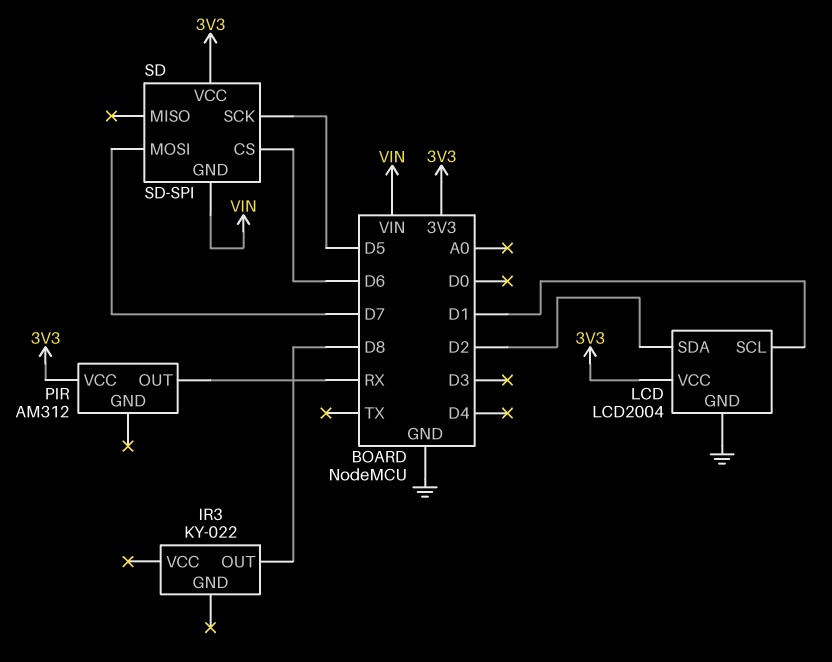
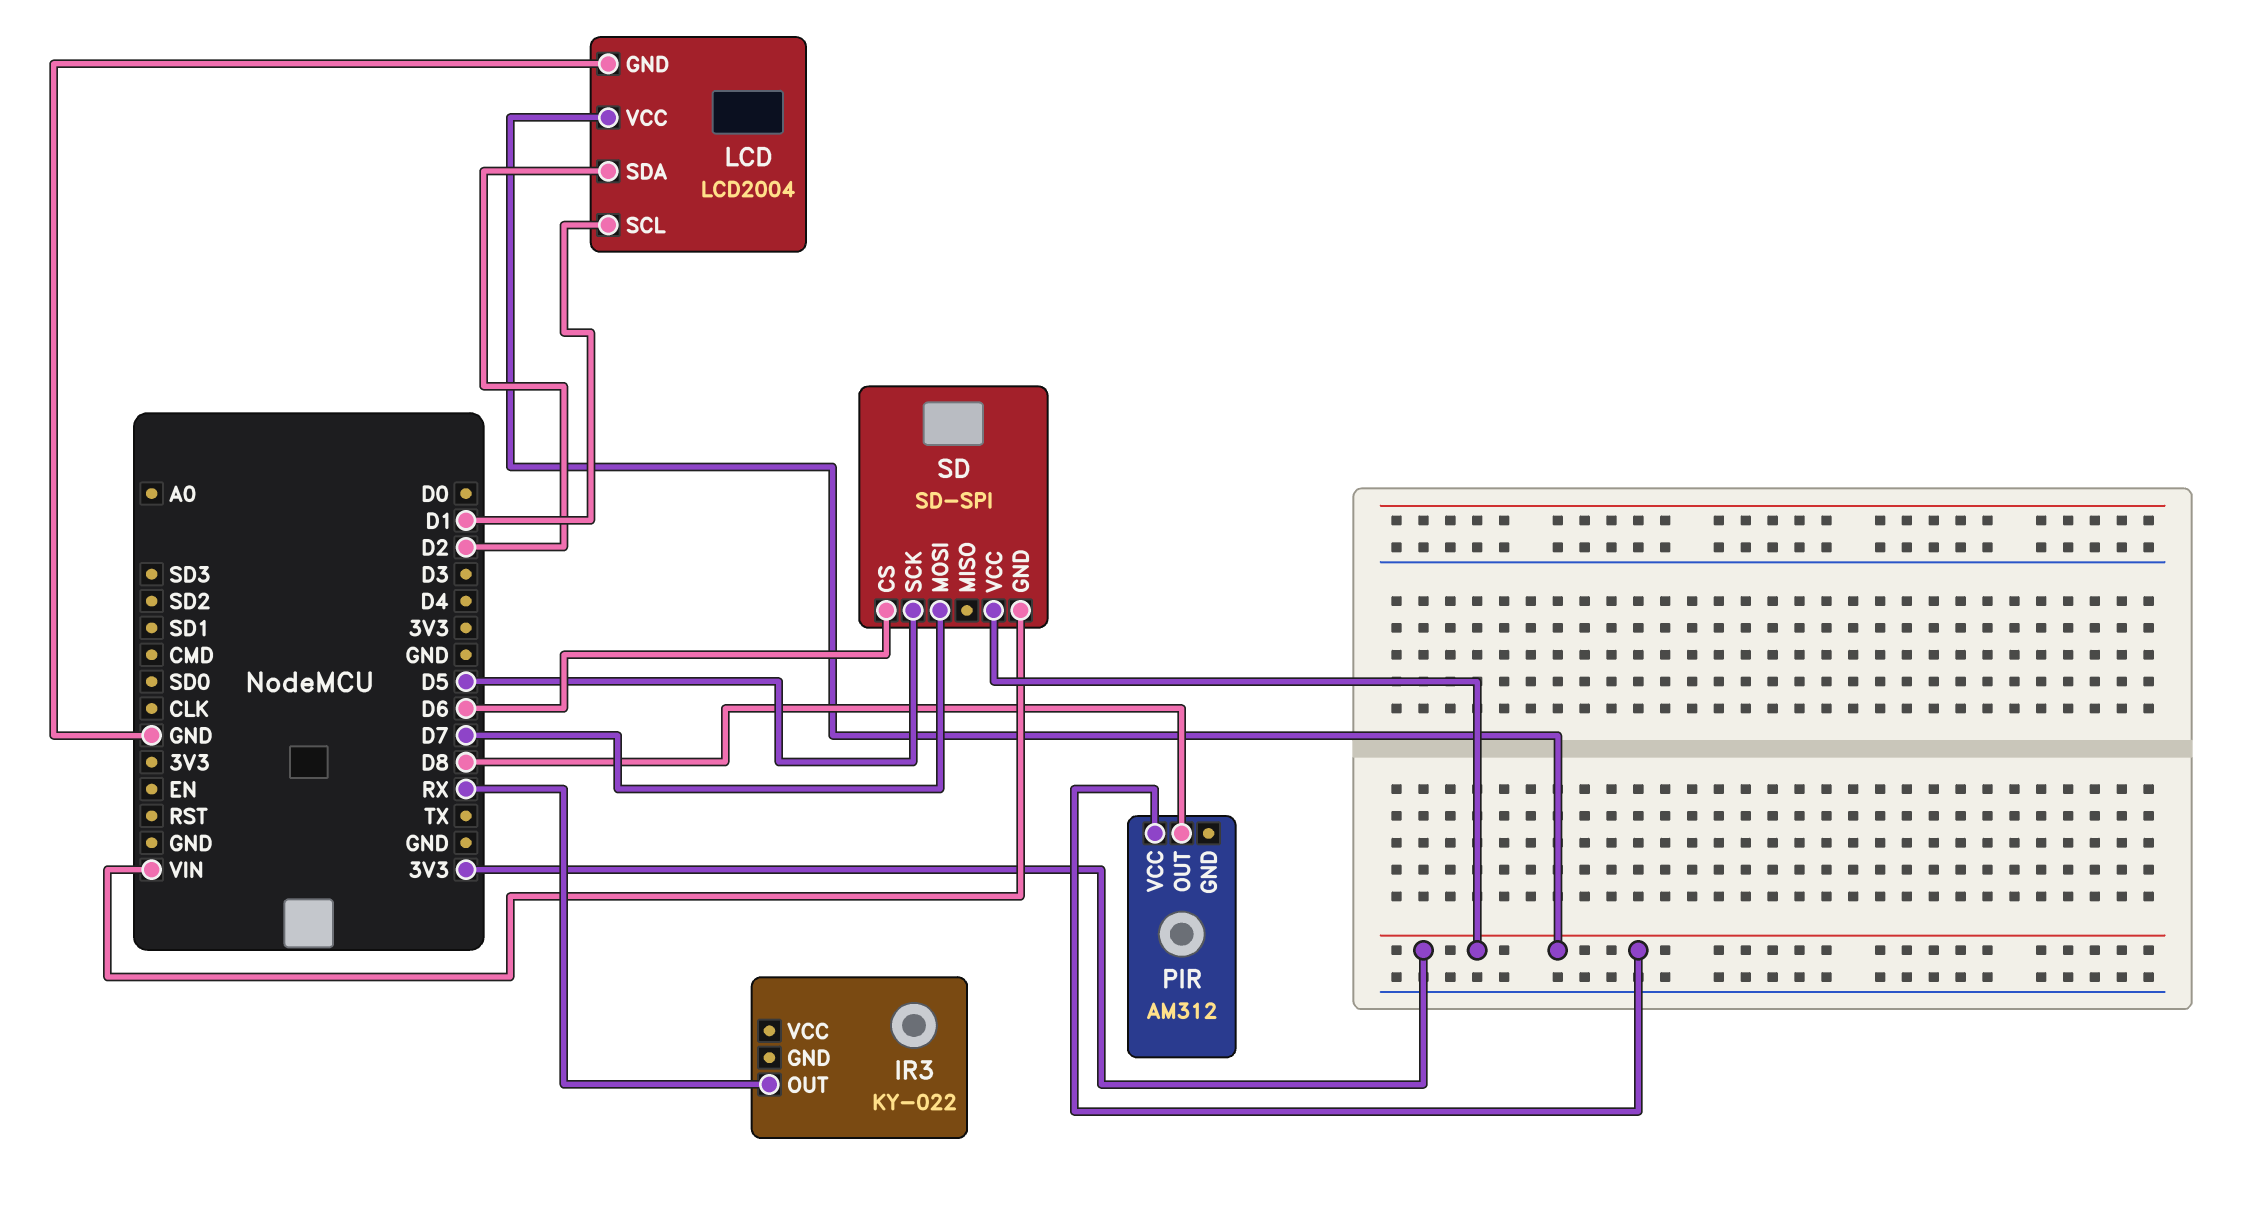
IR3 pin OUT: D8 -> RX
PIR pin OUT: RX -> D8

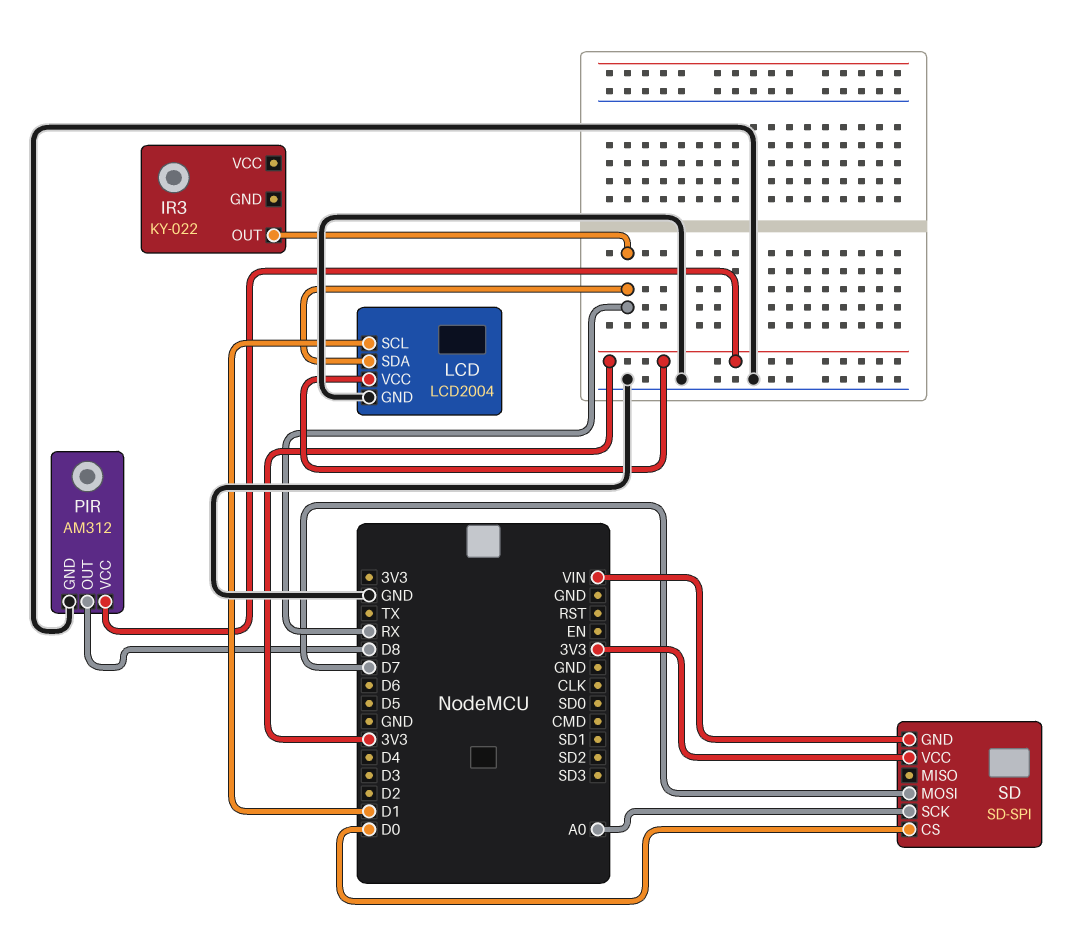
LCD pin SDA: D2 -> RX
PIR pin GND: none -> GND
SD pin CS: D6 -> D0
SD pin SCK: D5 -> A0

